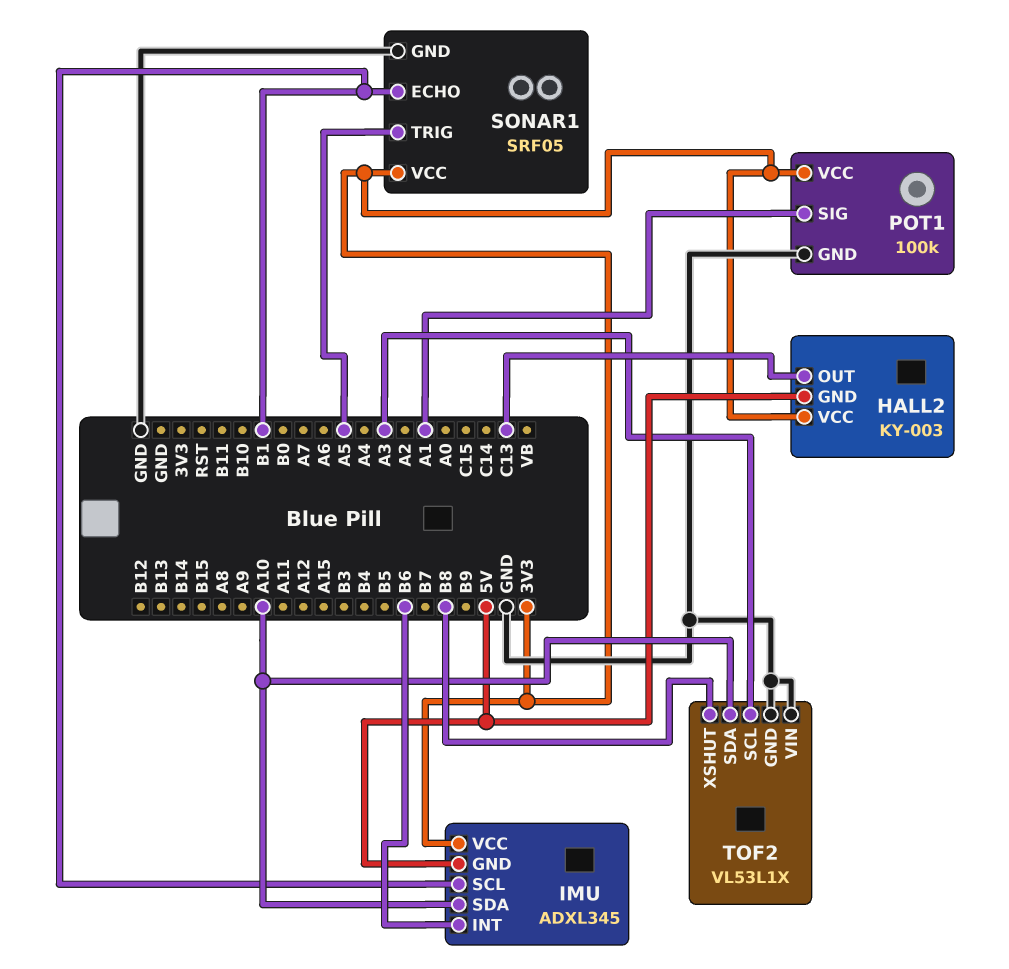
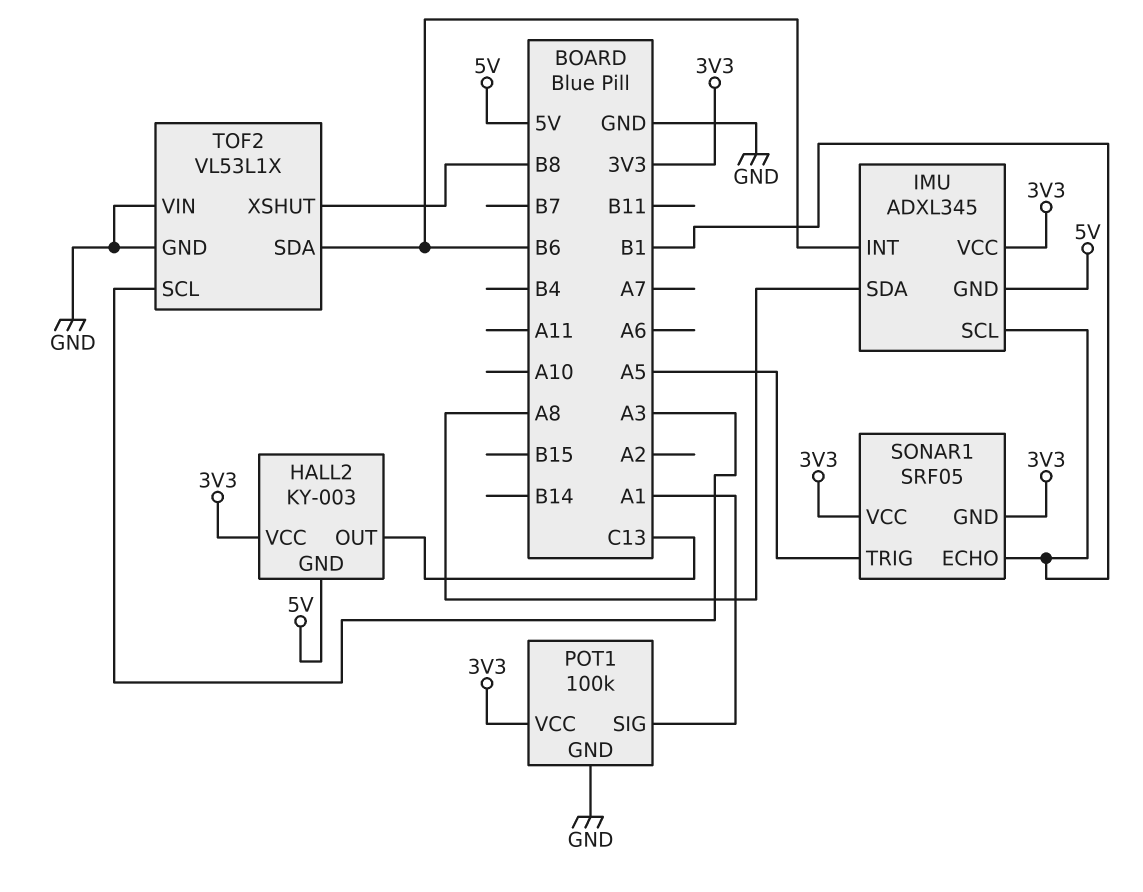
IMU pin SDA: A10 -> A8
SONAR1 pin GND: GND -> 3V3
TOF2 pin SDA: A10 -> B6

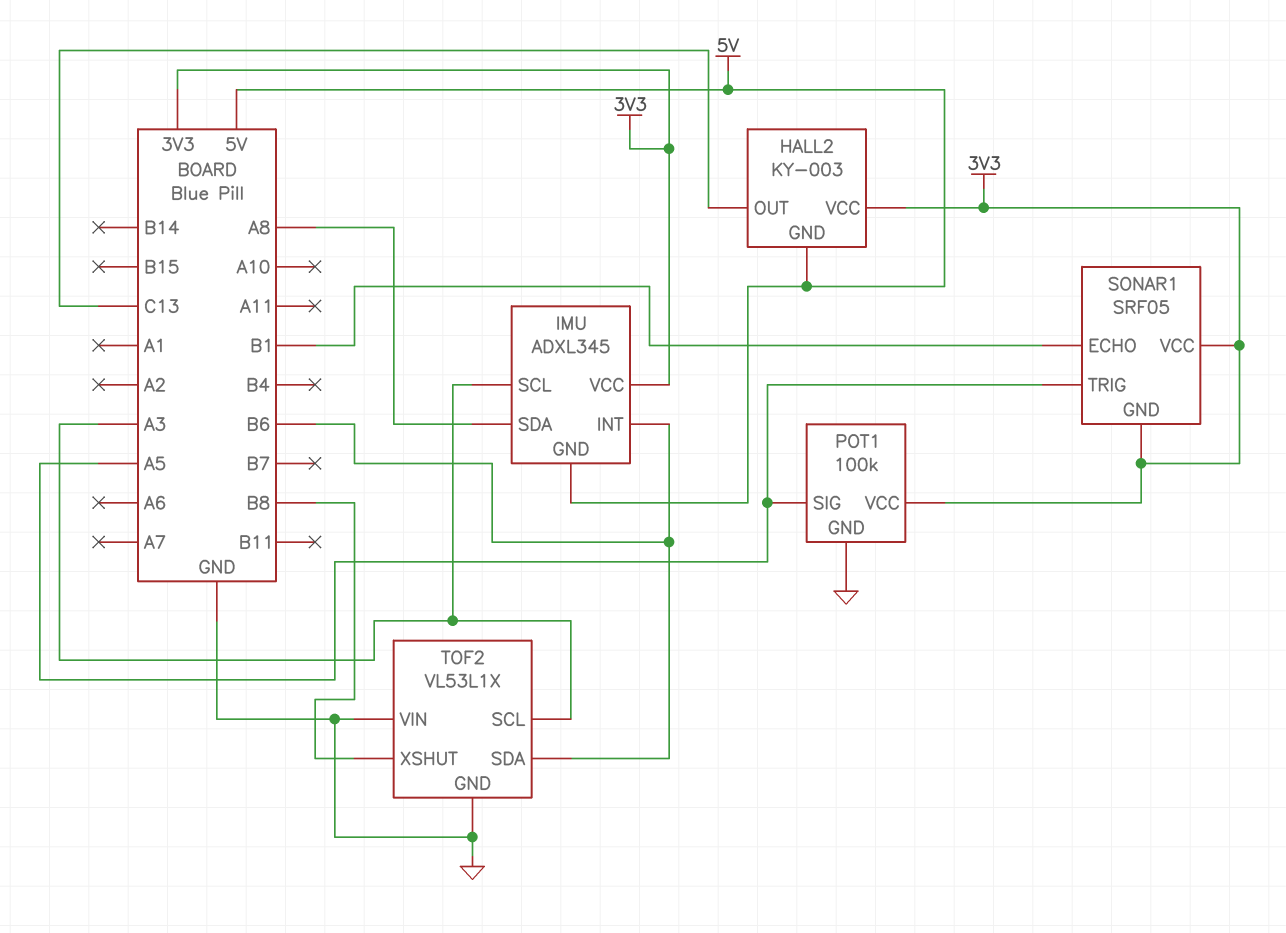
IMU pin SCL: B1 -> A3
POT1 pin SIG: A1 -> A5

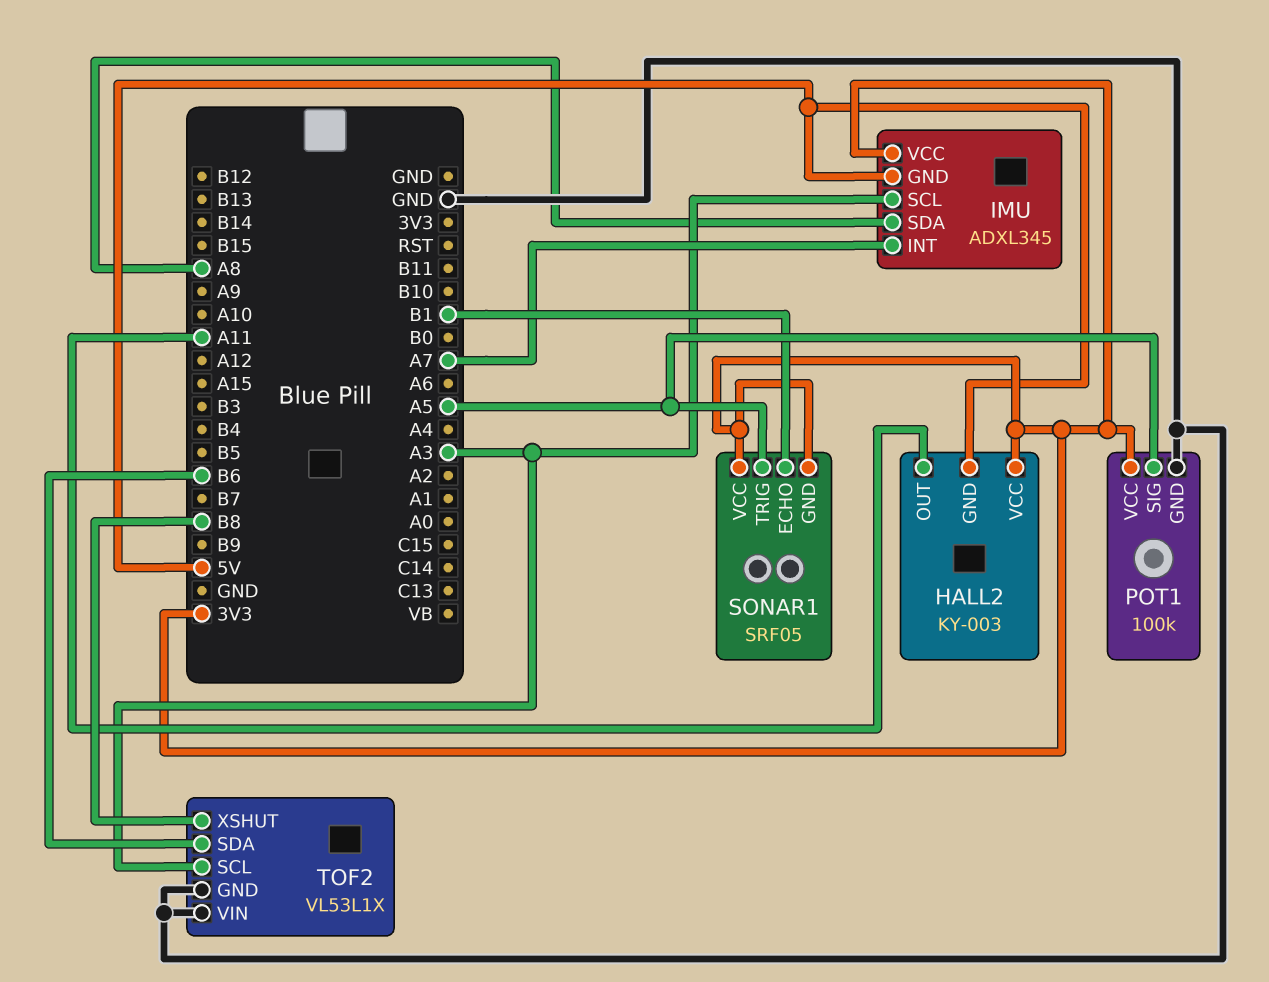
HALL2 pin OUT: C13 -> A11
IMU pin INT: B6 -> A7

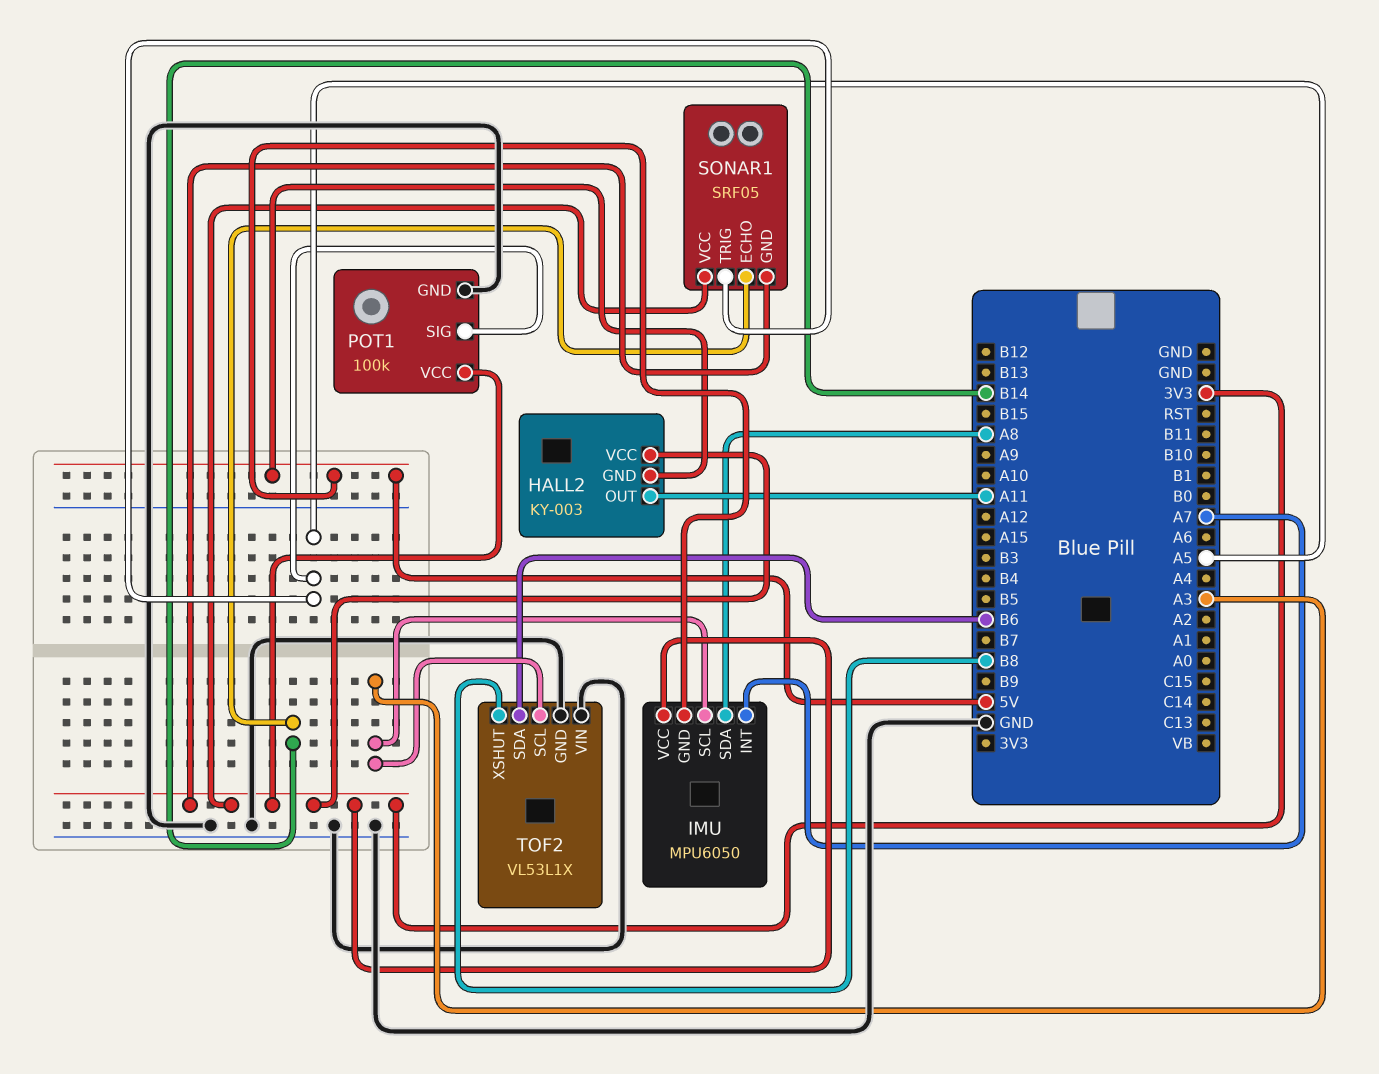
IMU: ADXL345 -> MPU6050
SONAR1 pin ECHO: B1 -> B14

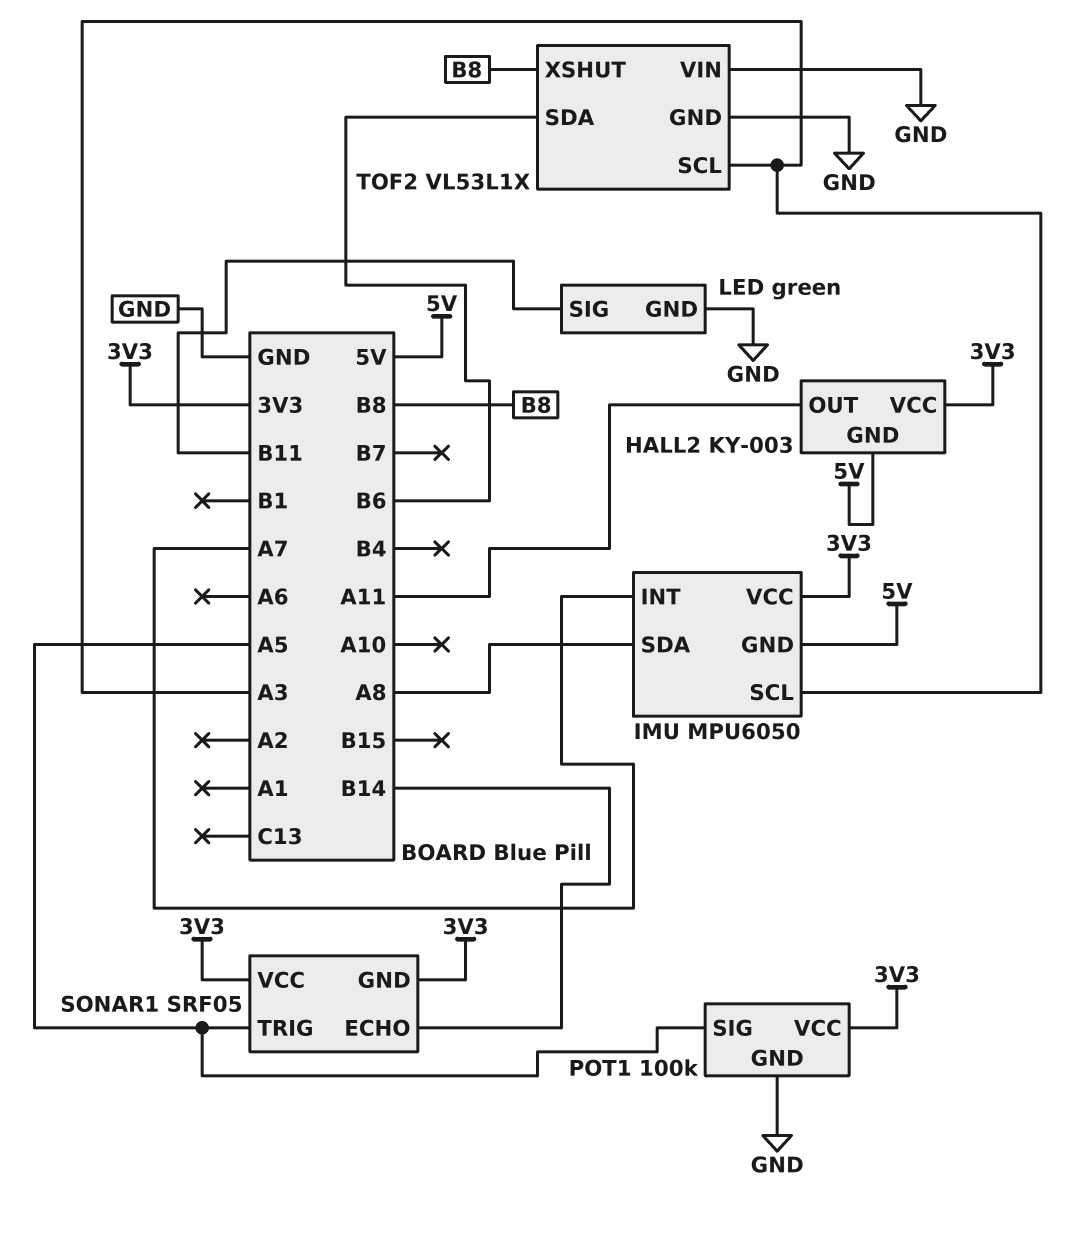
LED: none -> green
LED pin GND: none -> GND
LED pin SIG: none -> B11

